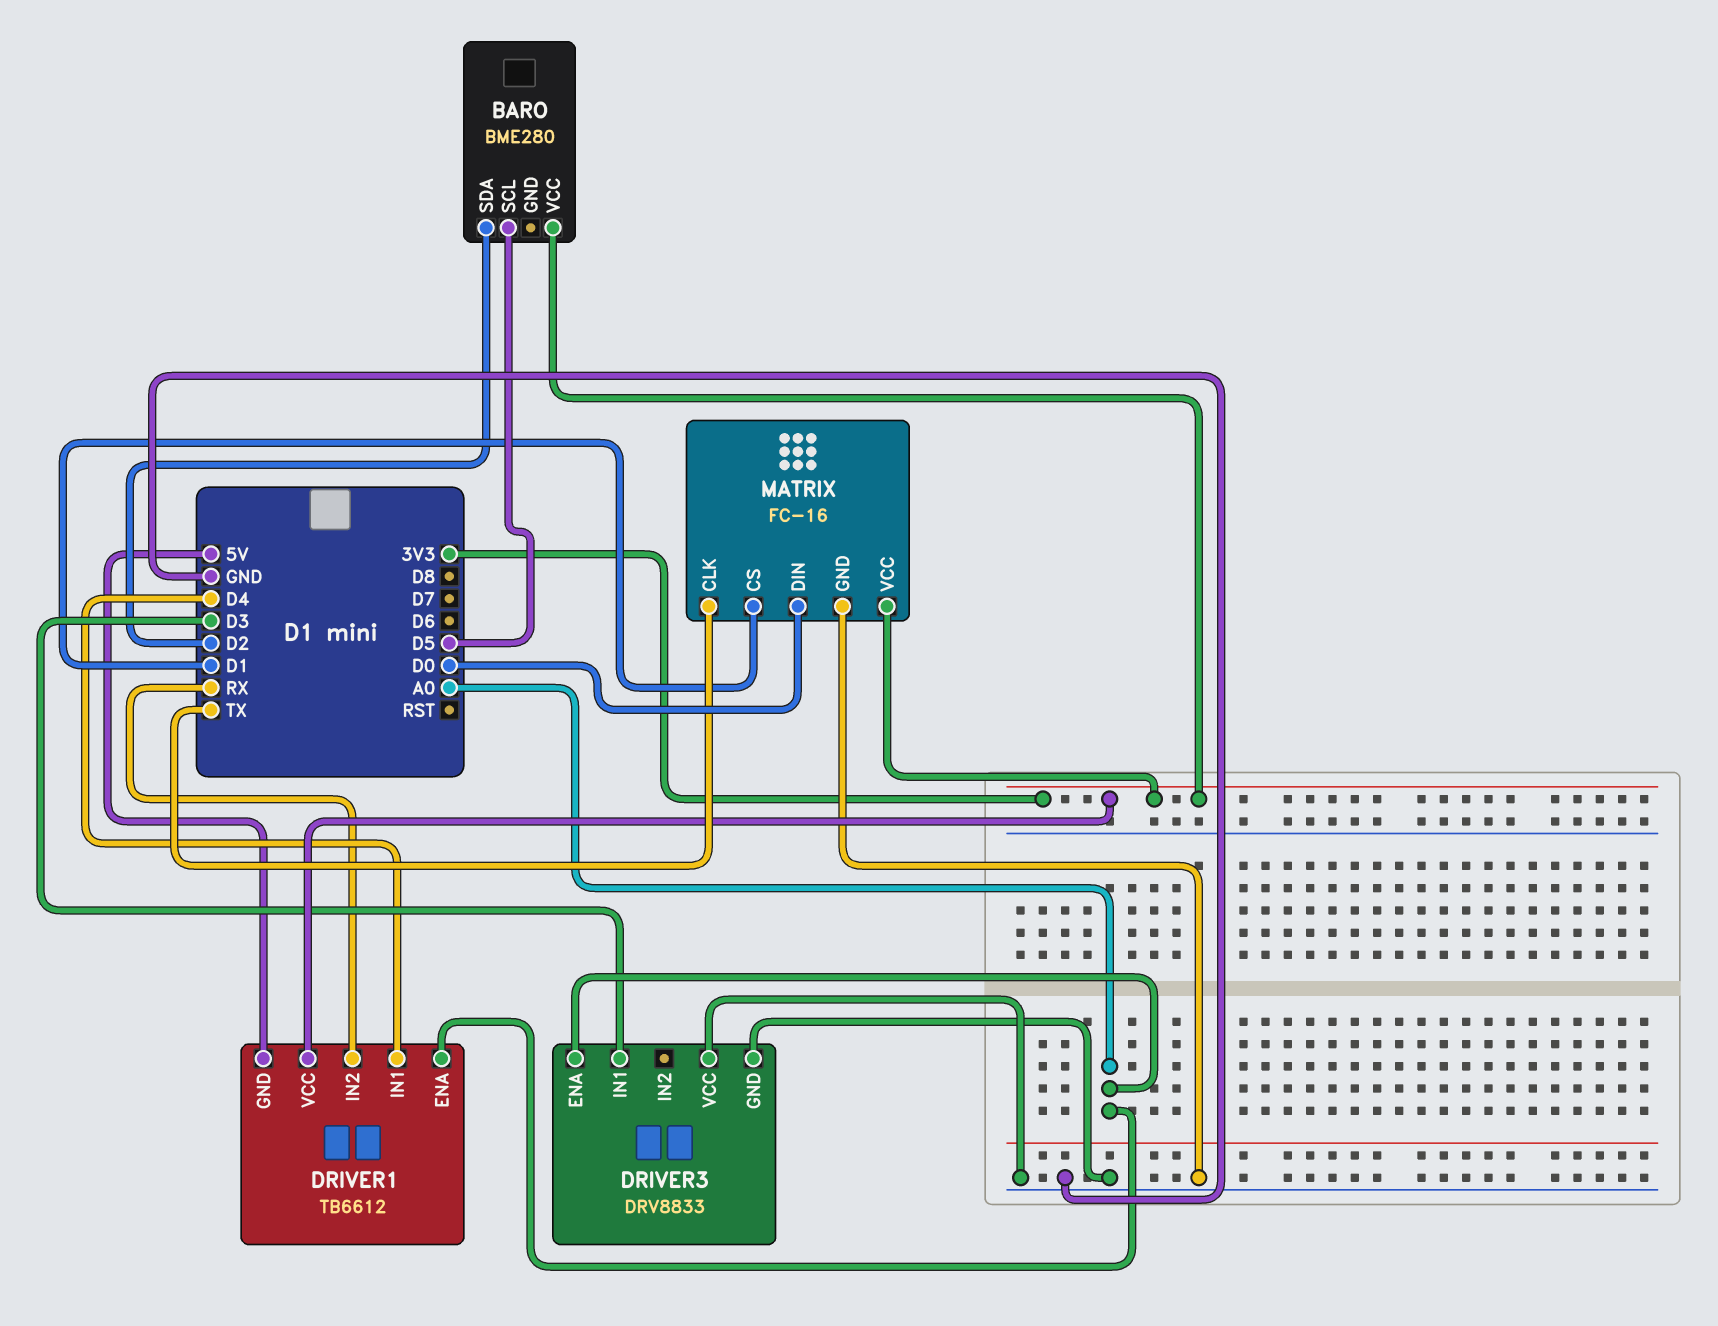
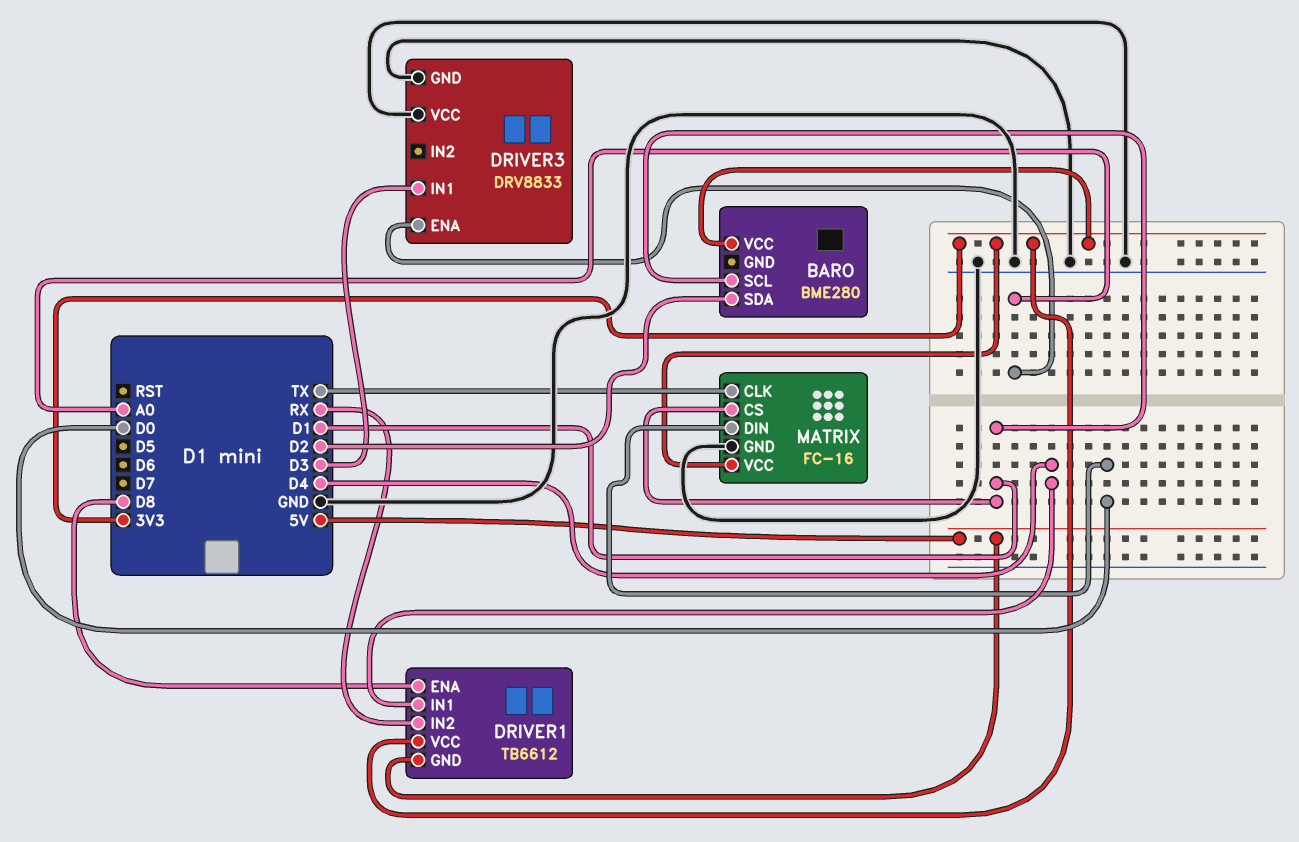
BARO pin SCL: D5 -> D1
DRIVER1 pin ENA: A0 -> D8

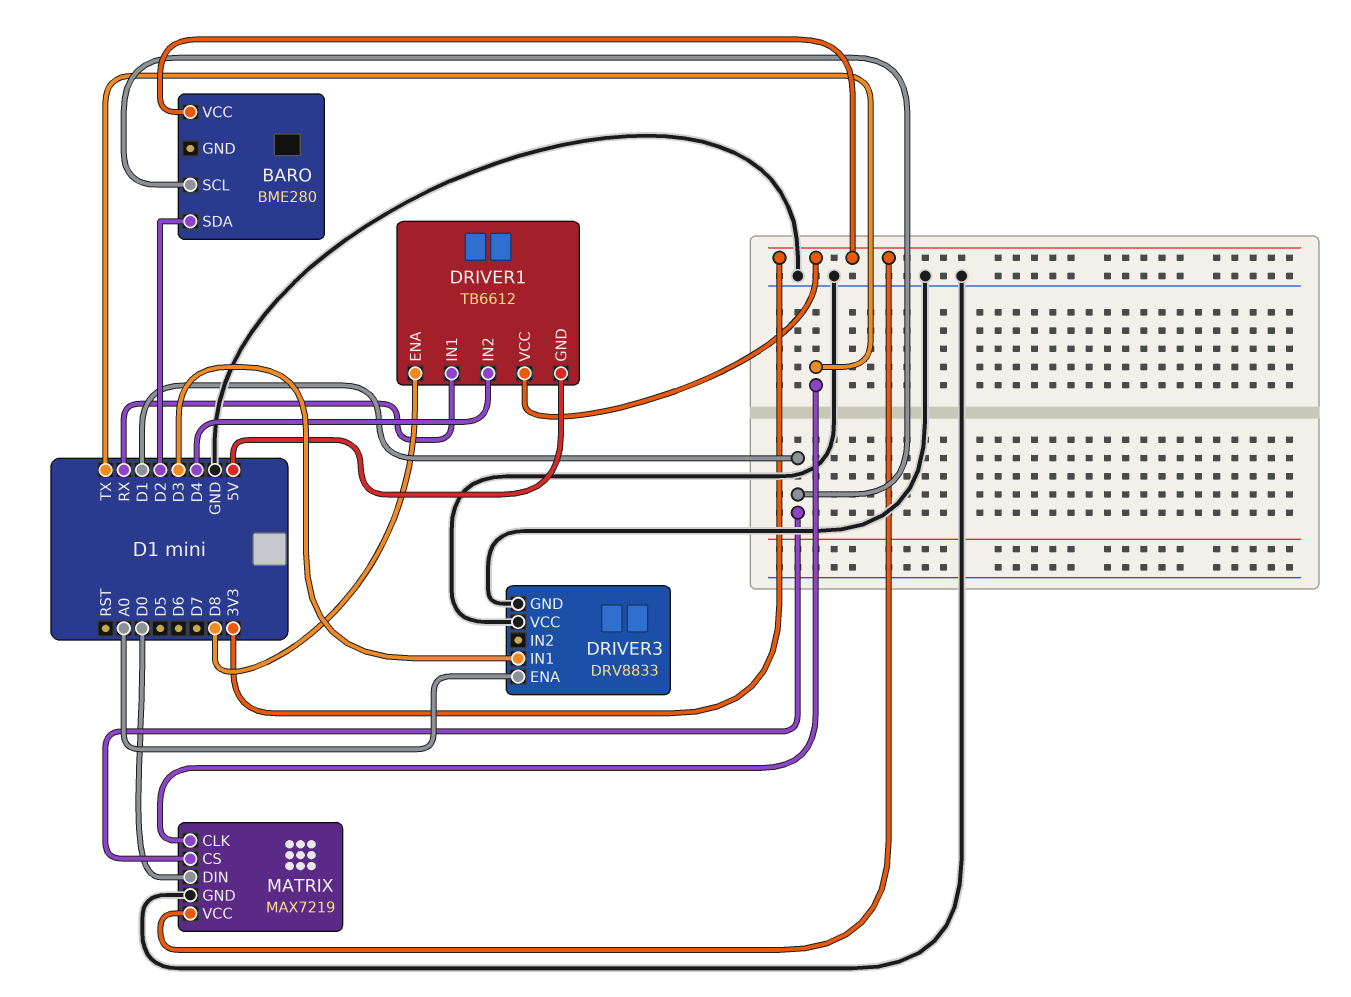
DRIVER1 pin IN1: D4 -> RX
DRIVER1 pin IN2: RX -> D4
MATRIX: FC-16 -> MAX7219

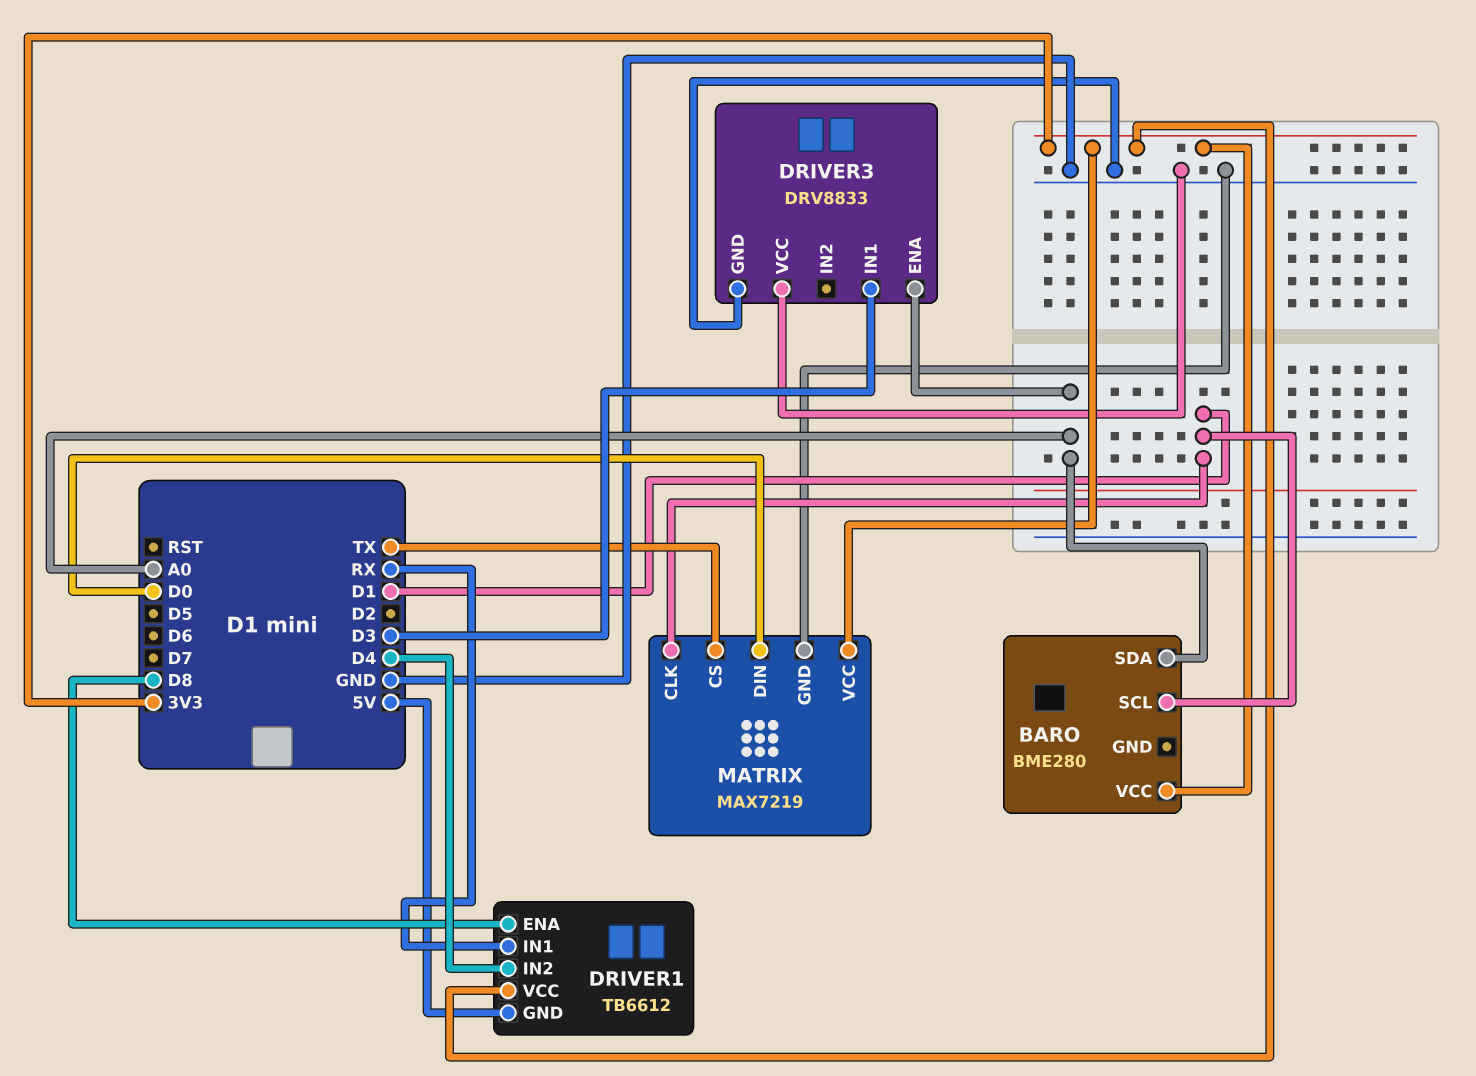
BARO pin SDA: D2 -> A0
MATRIX pin CLK: TX -> D1
MATRIX pin CS: D1 -> TX

